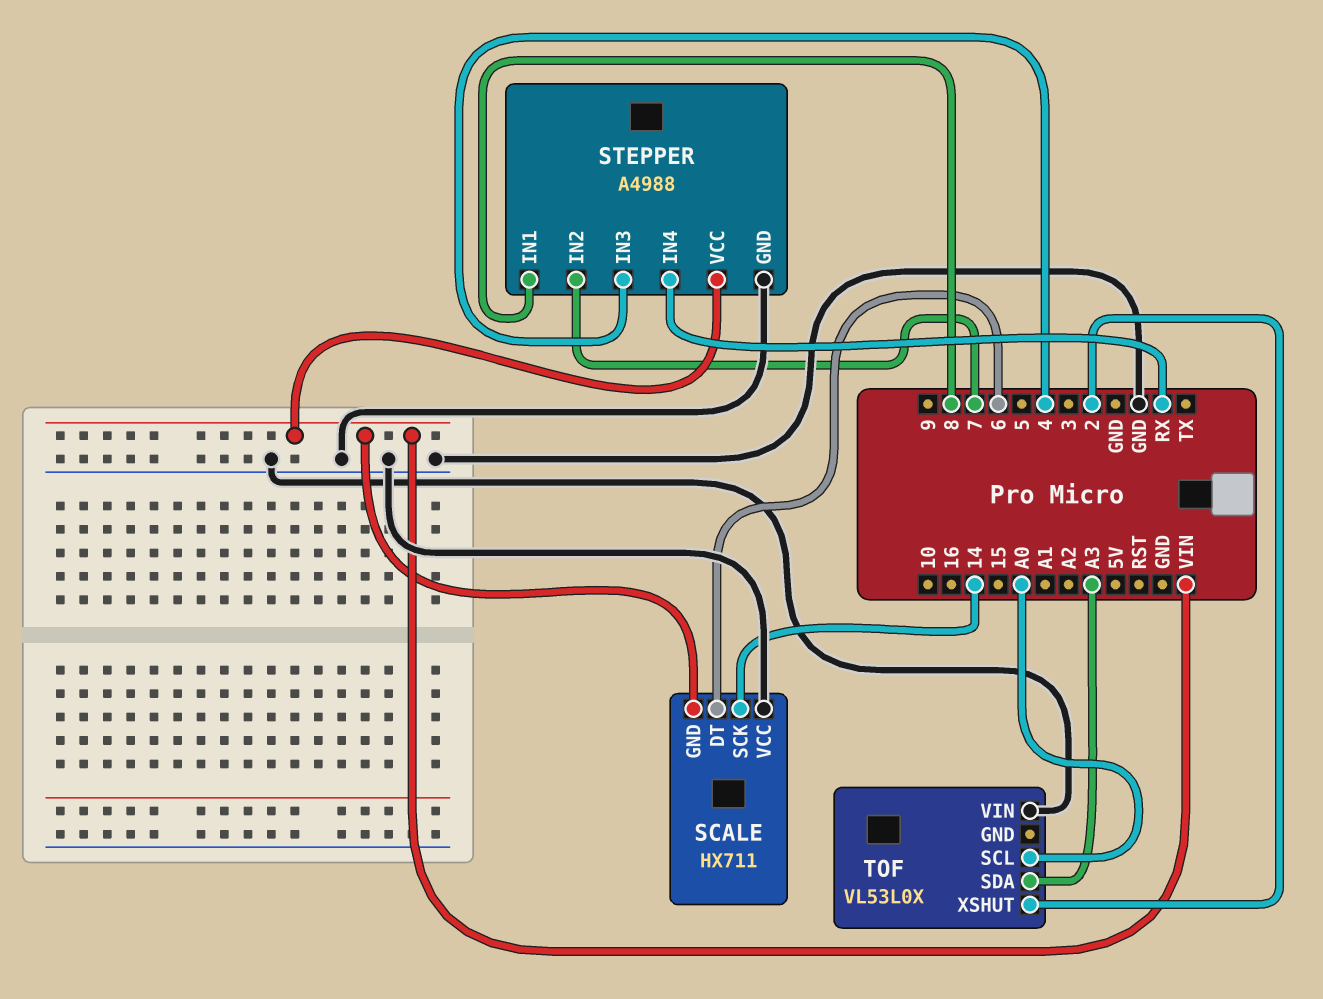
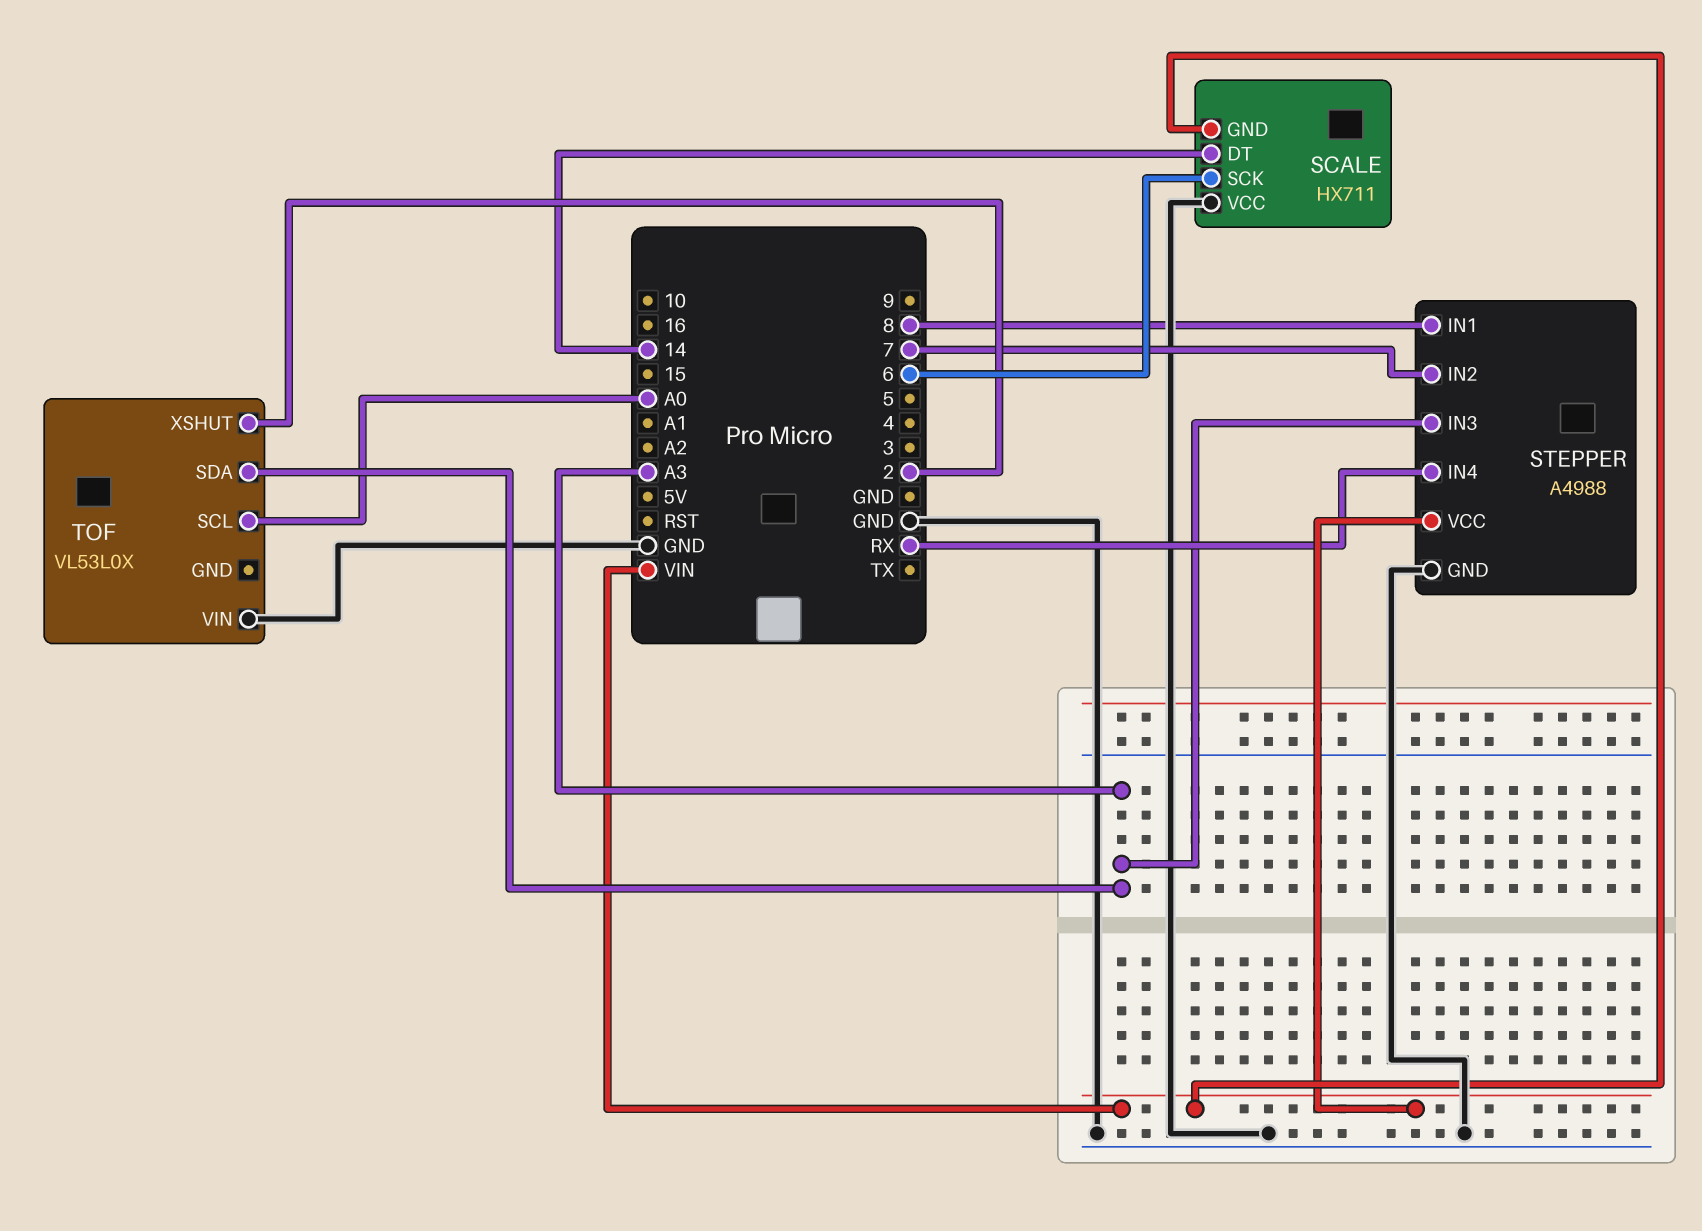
SCALE pin DT: 6 -> 14
SCALE pin SCK: 14 -> 6
STEPPER pin IN3: 4 -> A3

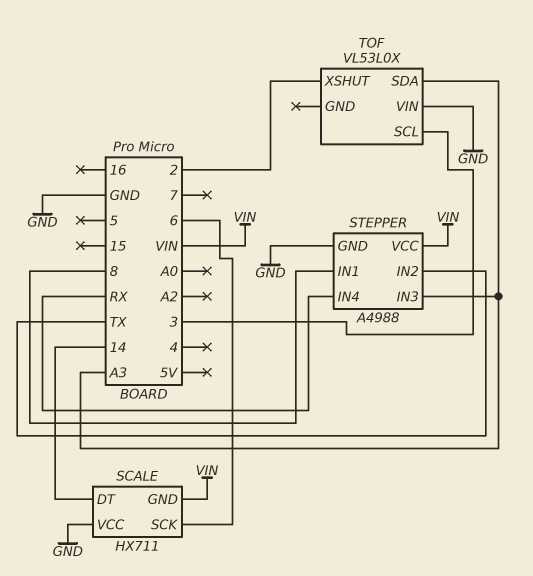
STEPPER pin IN2: 7 -> TX
TOF pin SCL: A0 -> 3

